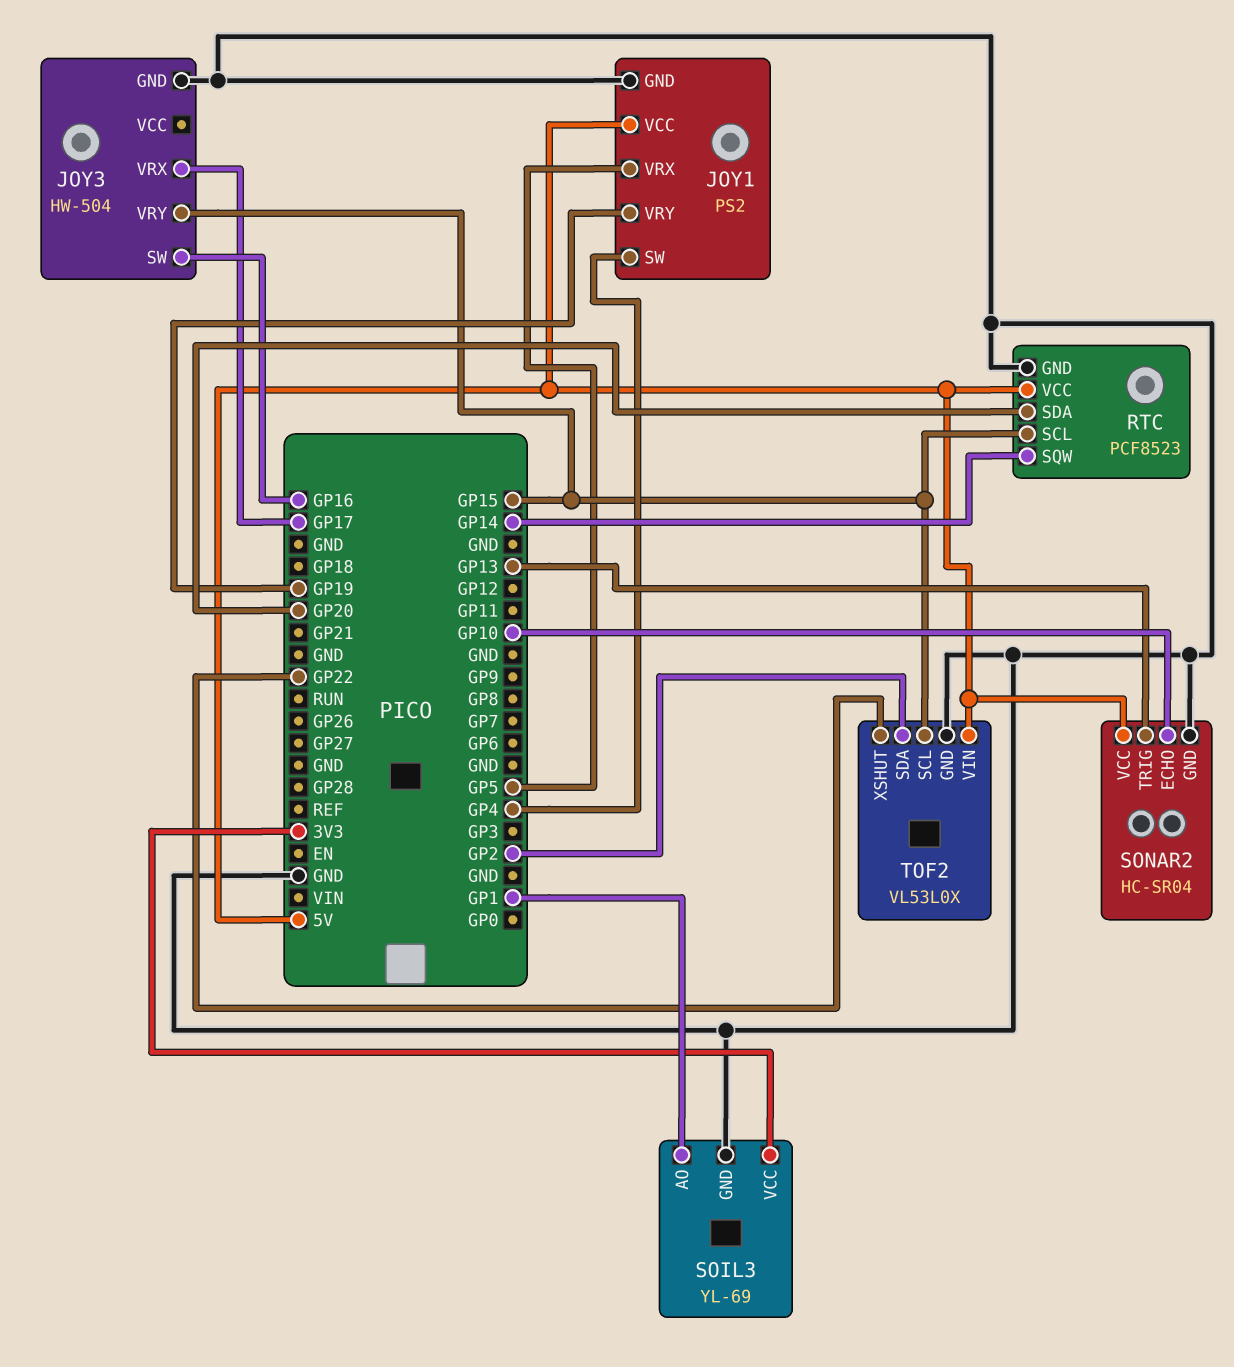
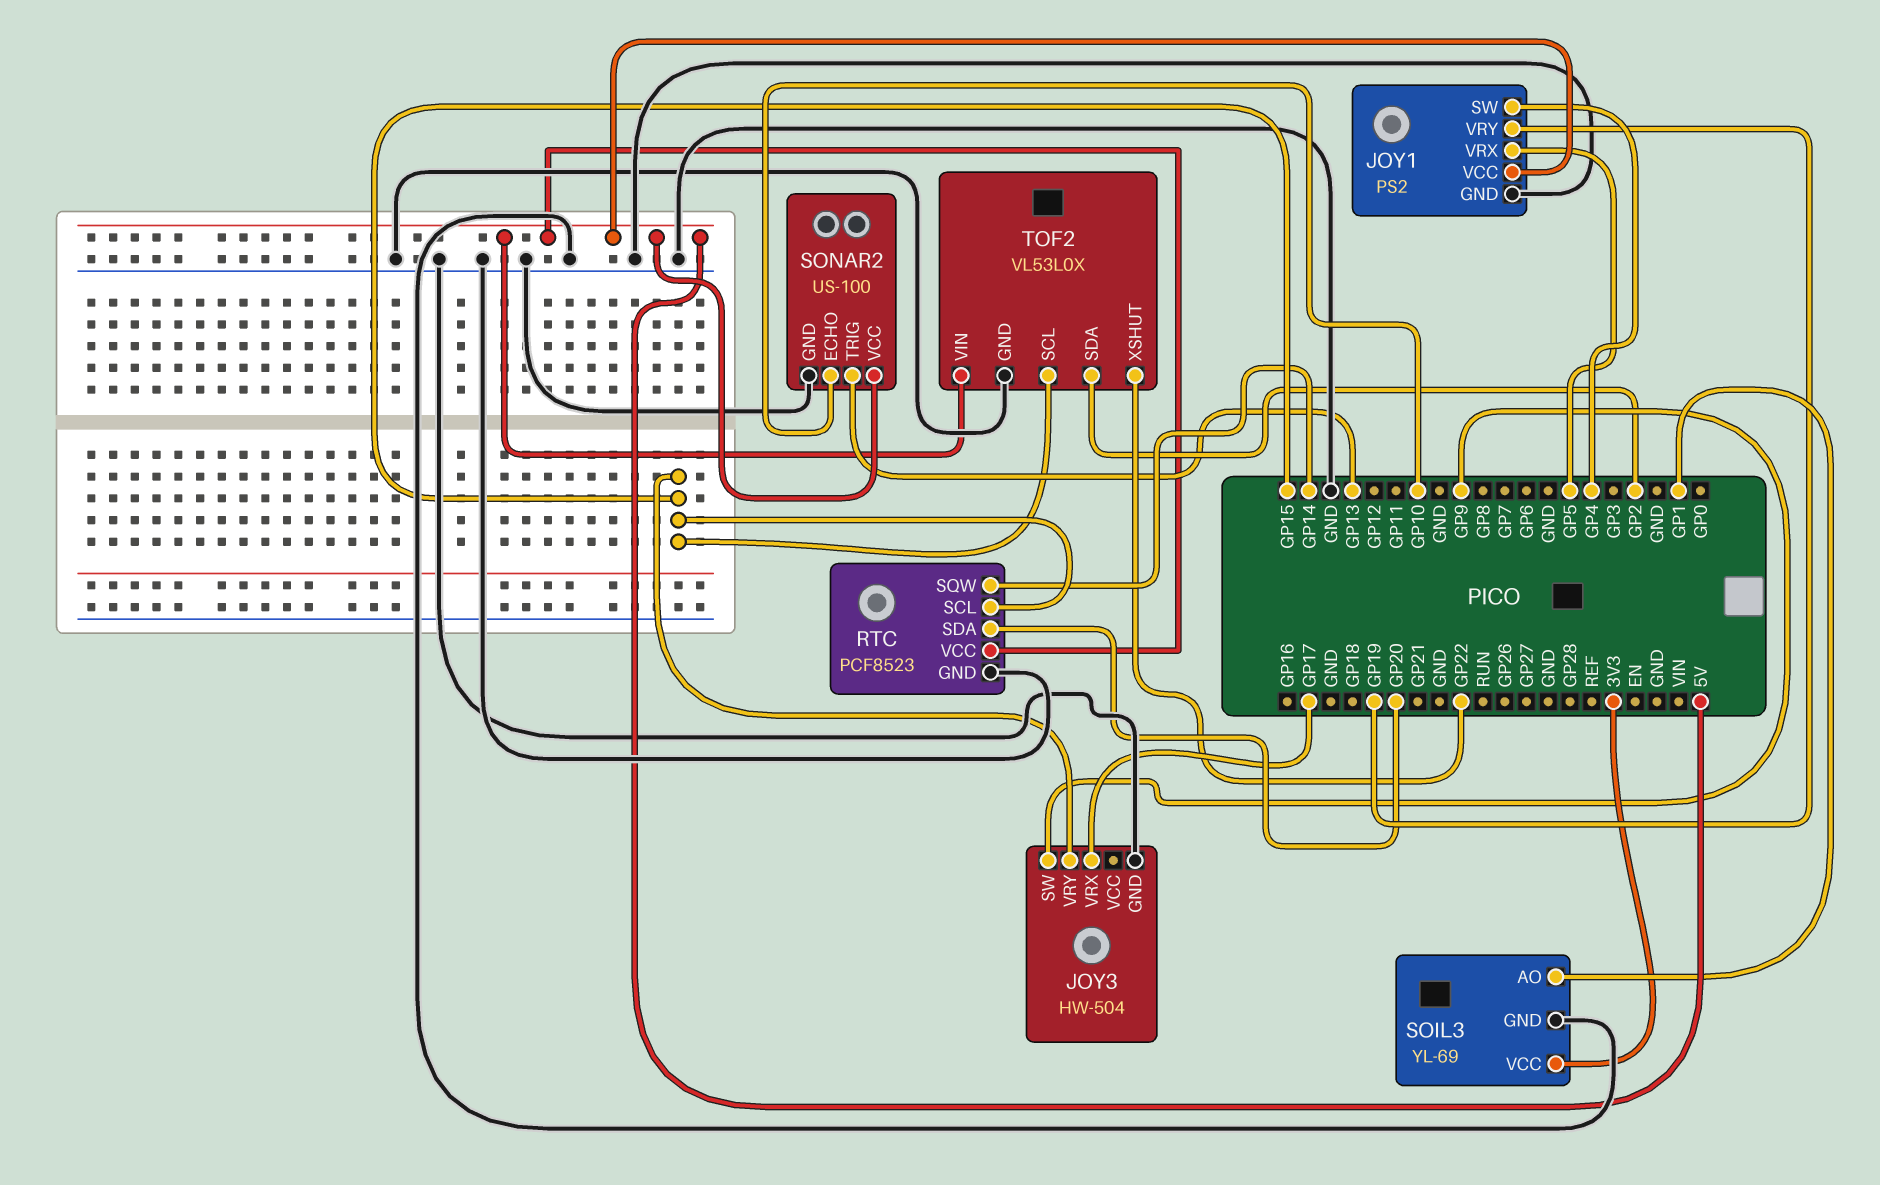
JOY3 pin SW: GP16 -> GP9
SONAR2: HC-SR04 -> US-100

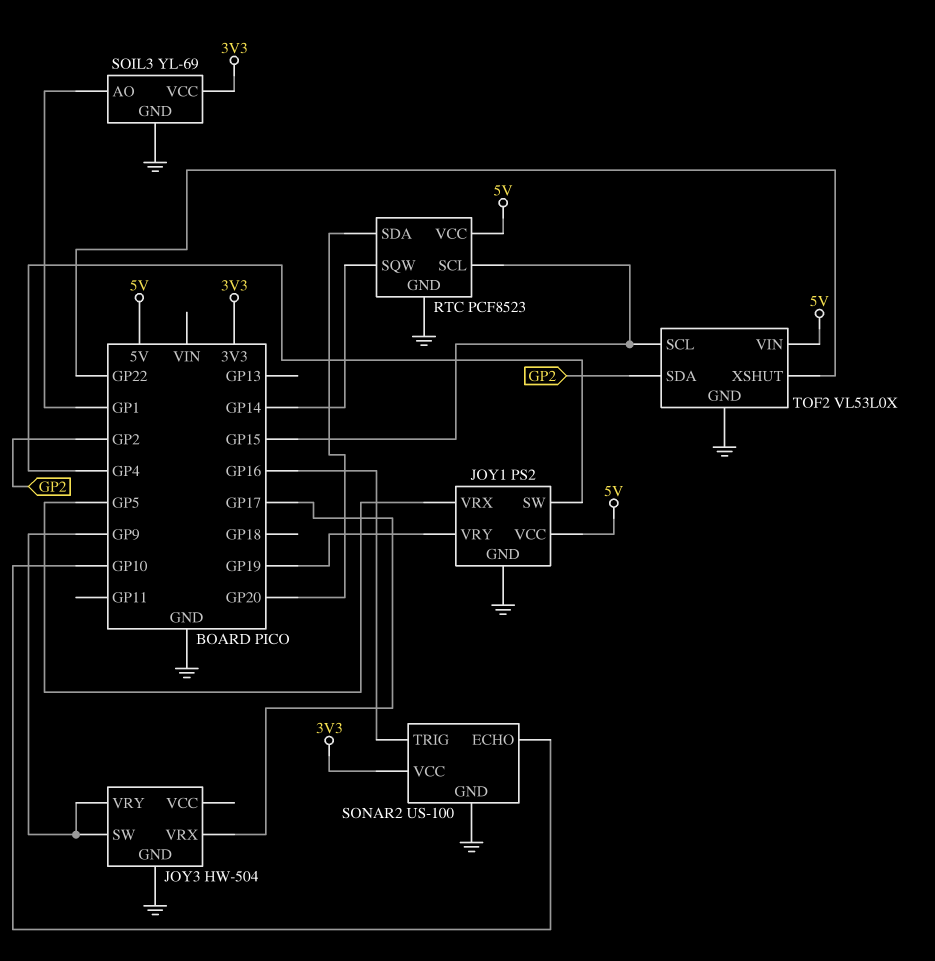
JOY3 pin VRY: GP15 -> GP9
SONAR2 pin TRIG: GP13 -> GP16
SONAR2 pin VCC: 5V -> 3V3

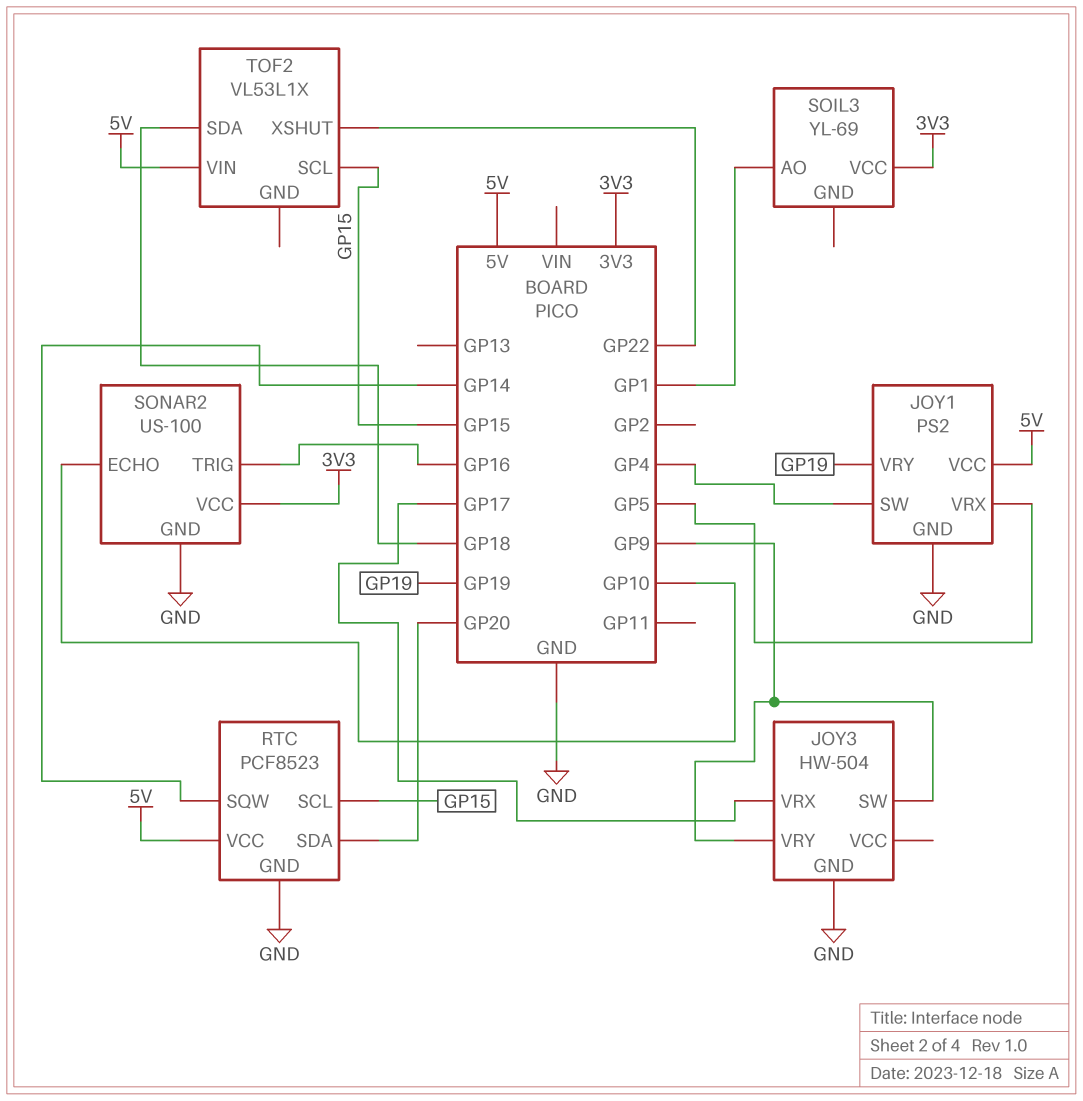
SOIL3 pin GND: GND -> none
TOF2: VL53L0X -> VL53L1X
TOF2 pin GND: GND -> none
TOF2 pin SDA: GP2 -> GP18

